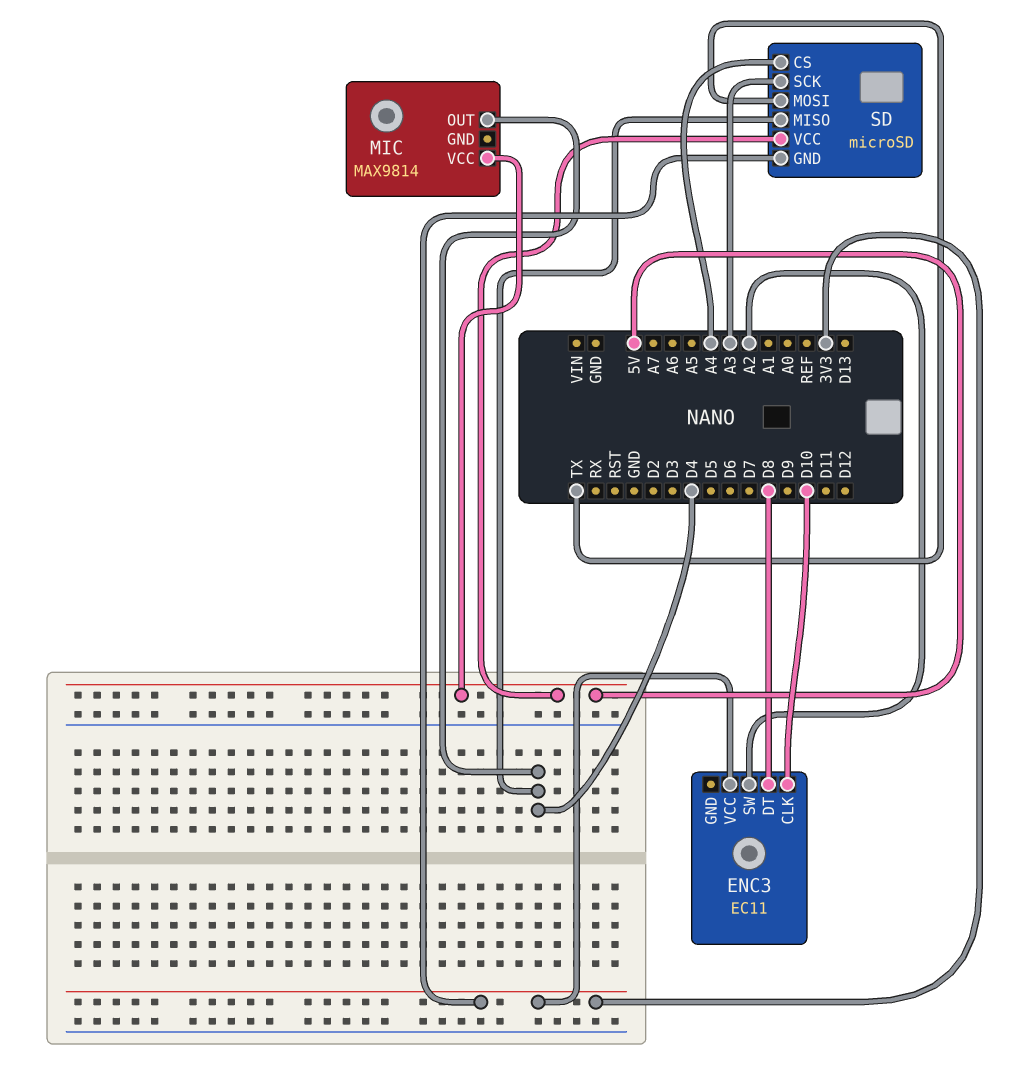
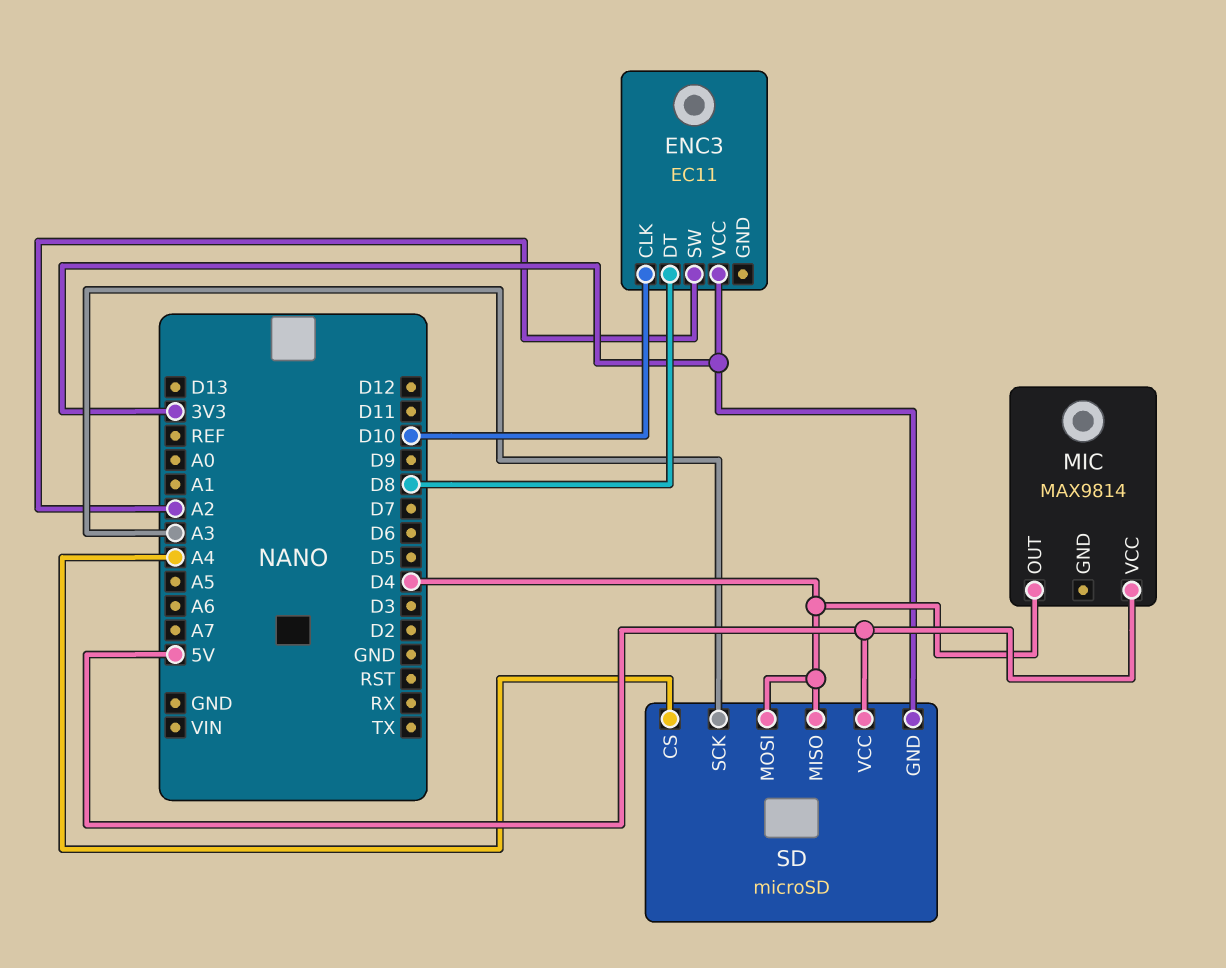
SD pin MOSI: TX -> D4

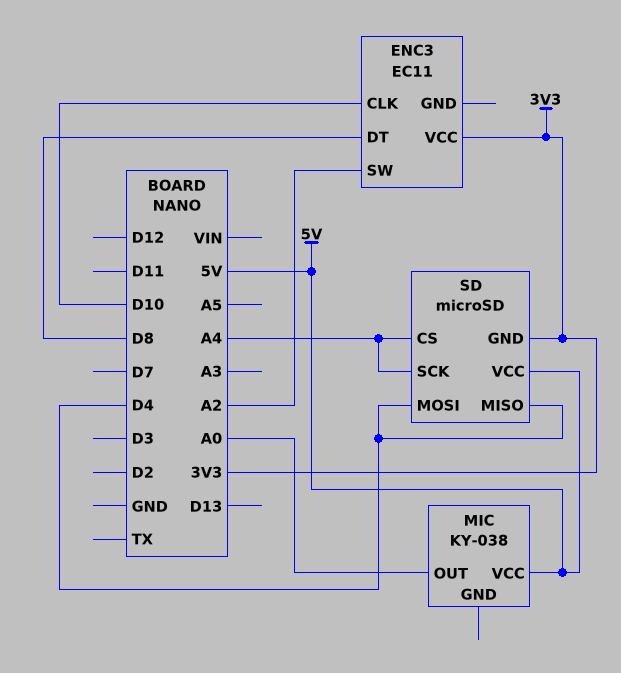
MIC: MAX9814 -> KY-038
MIC pin OUT: D4 -> A0
SD pin SCK: A3 -> A4

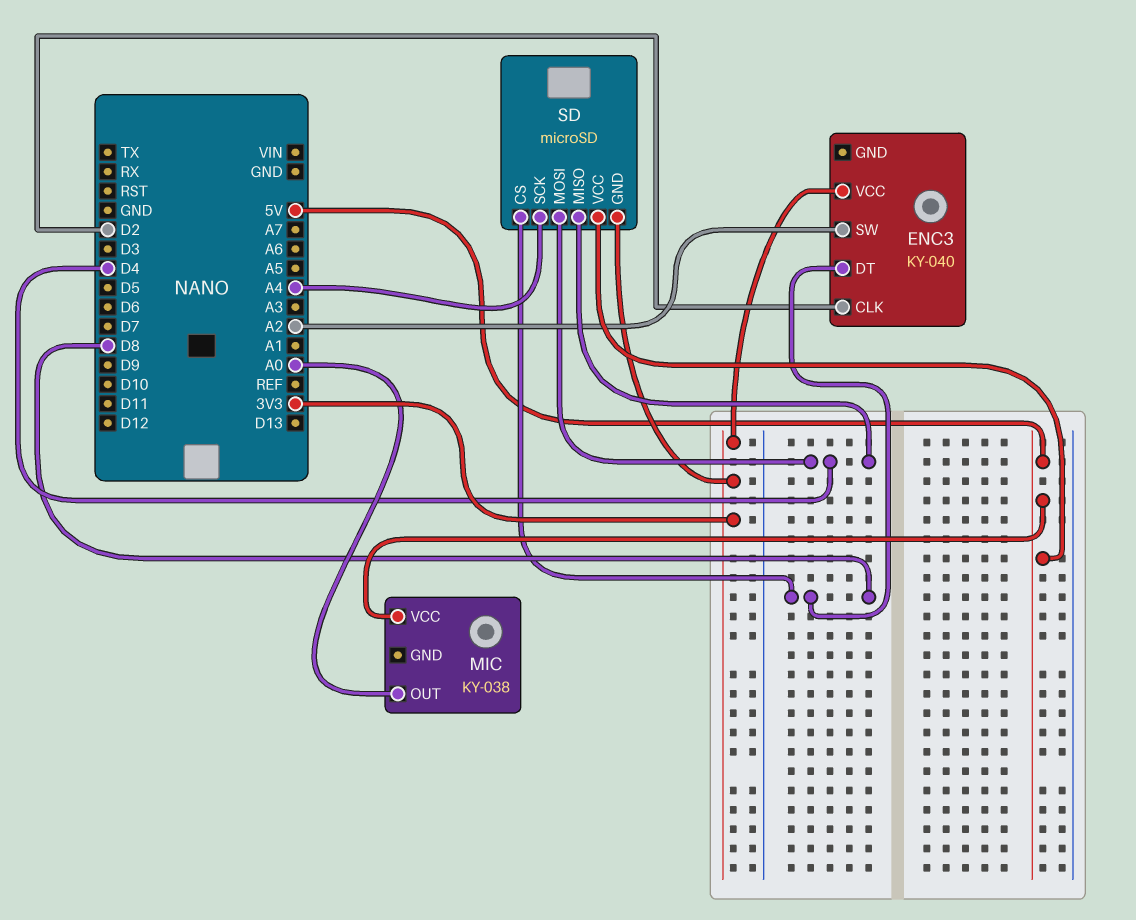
ENC3: EC11 -> KY-040
ENC3 pin CLK: D10 -> D2
SD pin CS: A4 -> D8

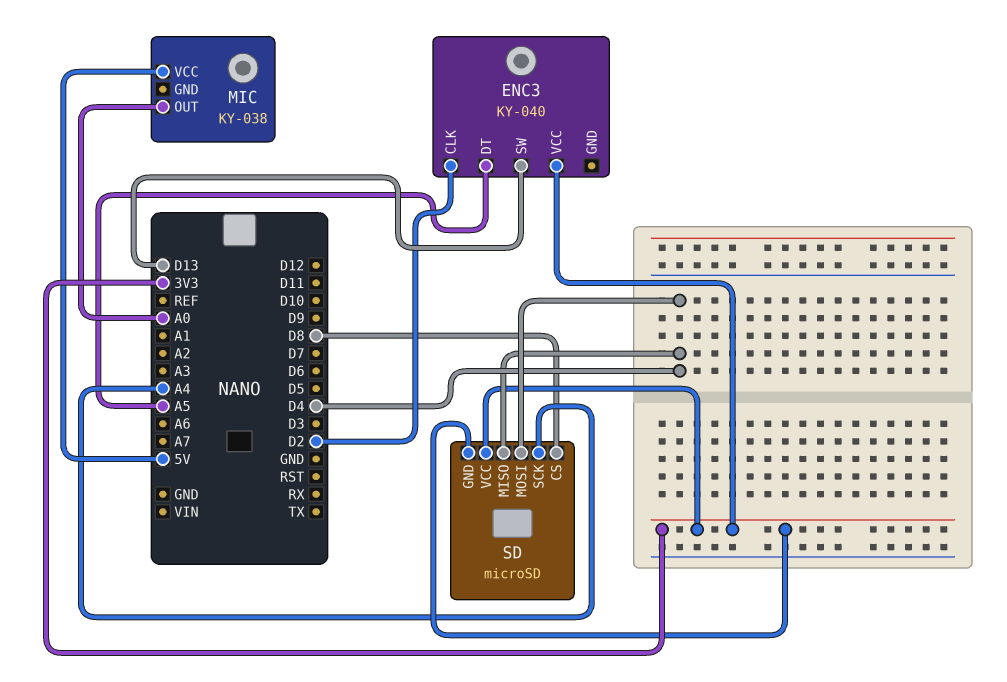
ENC3 pin DT: D8 -> A5
ENC3 pin SW: A2 -> D13
SD pin VCC: 5V -> 3V3

